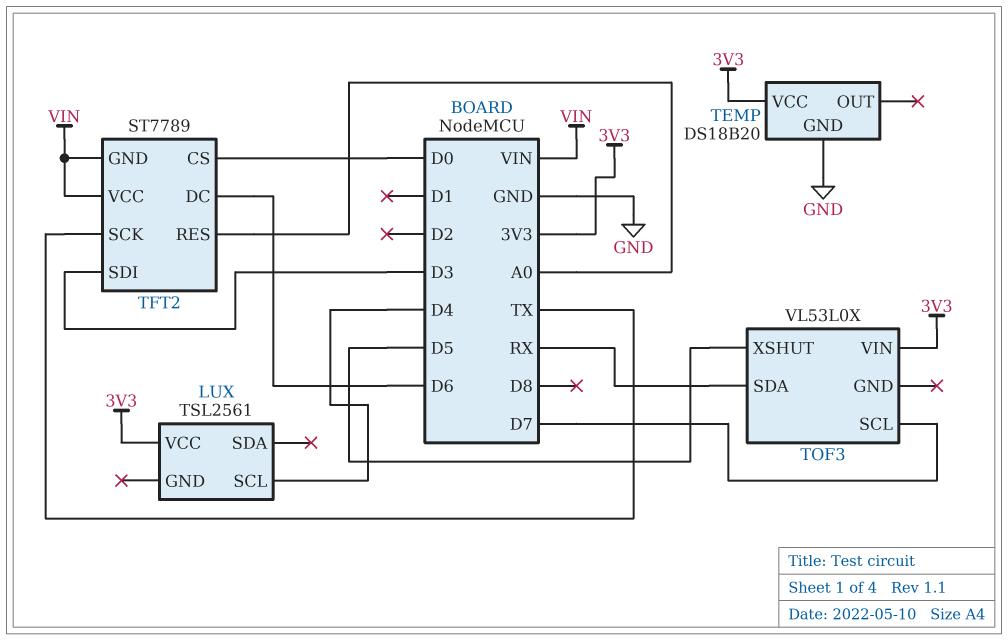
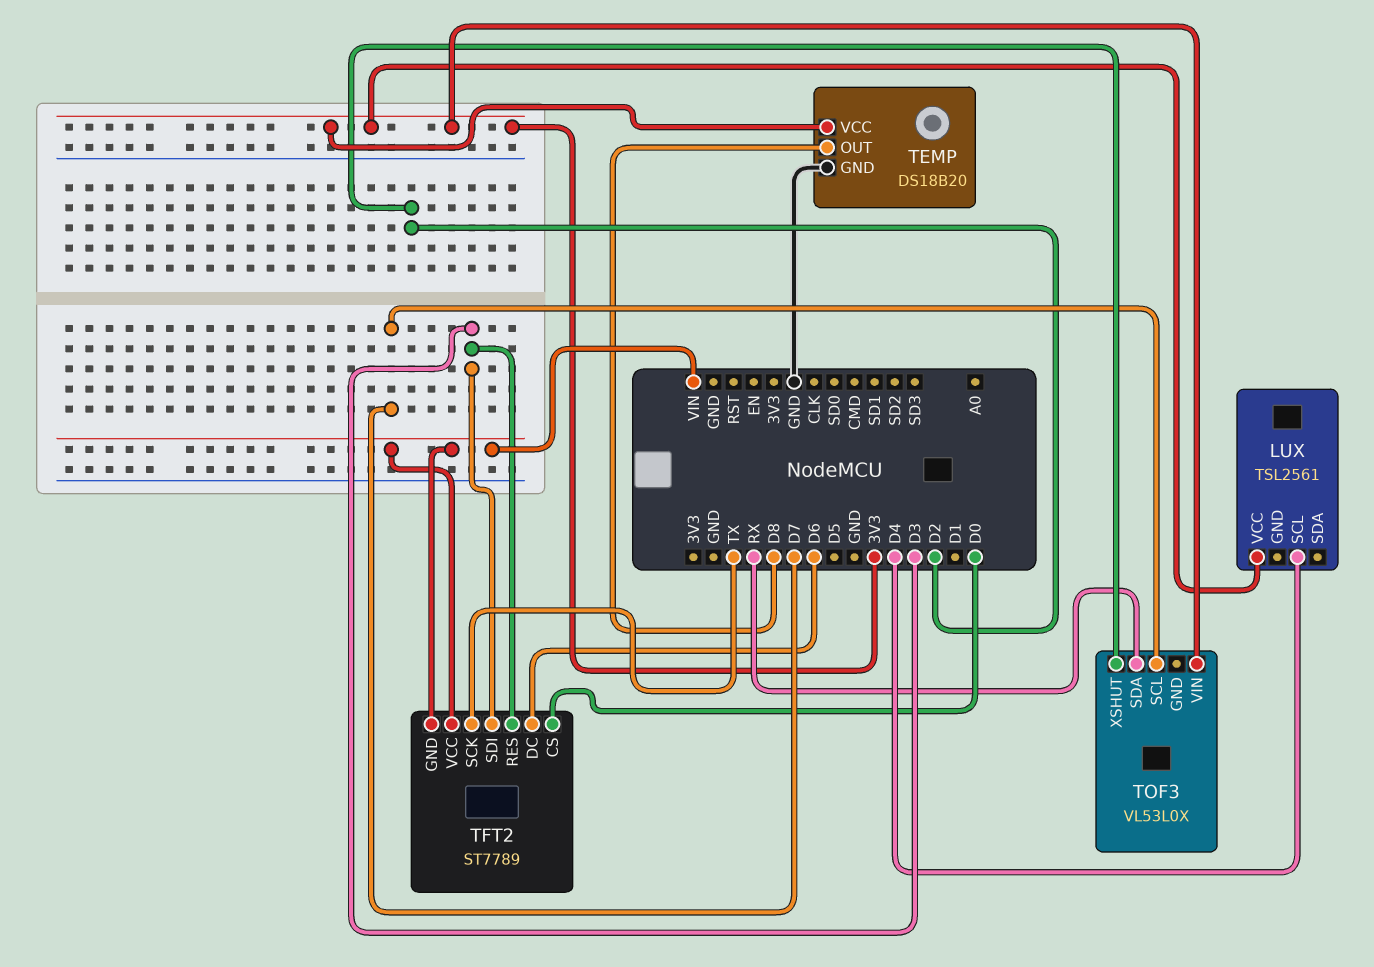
TEMP pin OUT: none -> D8
TFT2 pin RES: A0 -> D3
TOF3 pin XSHUT: D5 -> D2

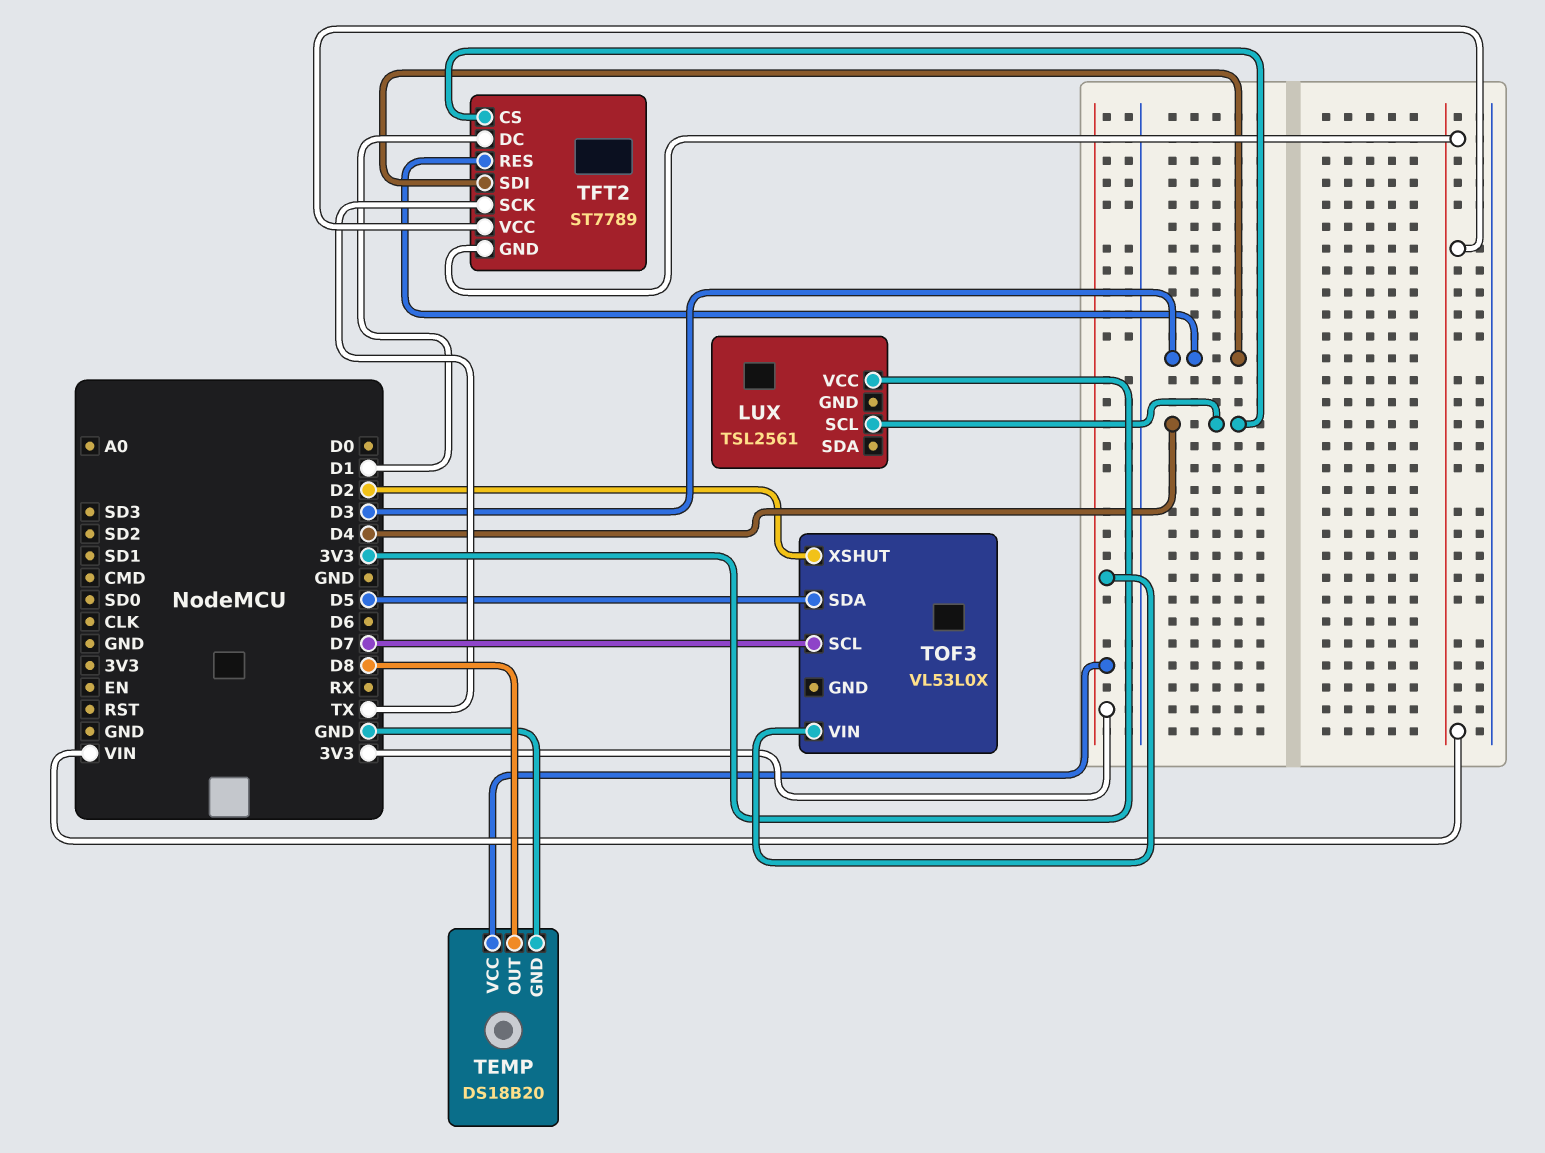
TFT2 pin CS: D0 -> D4
TFT2 pin DC: D6 -> D1
TOF3 pin SDA: RX -> D5

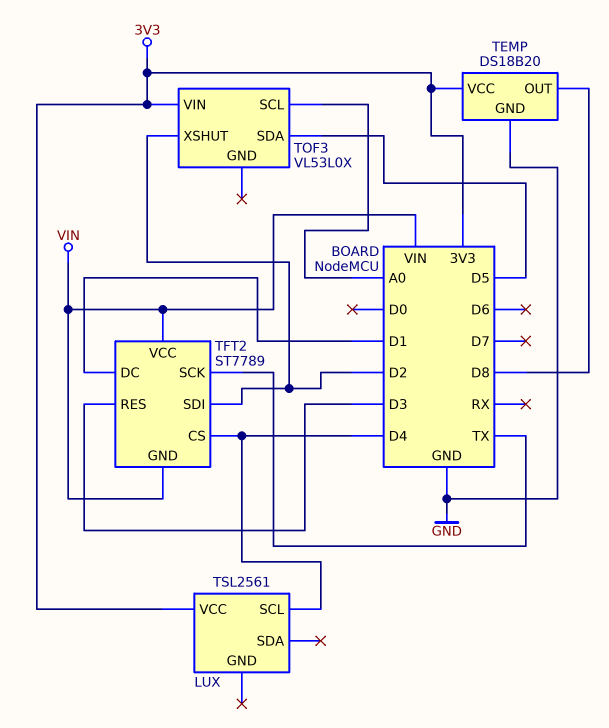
TFT2 pin SDI: D3 -> D2
TOF3 pin SCL: D7 -> A0

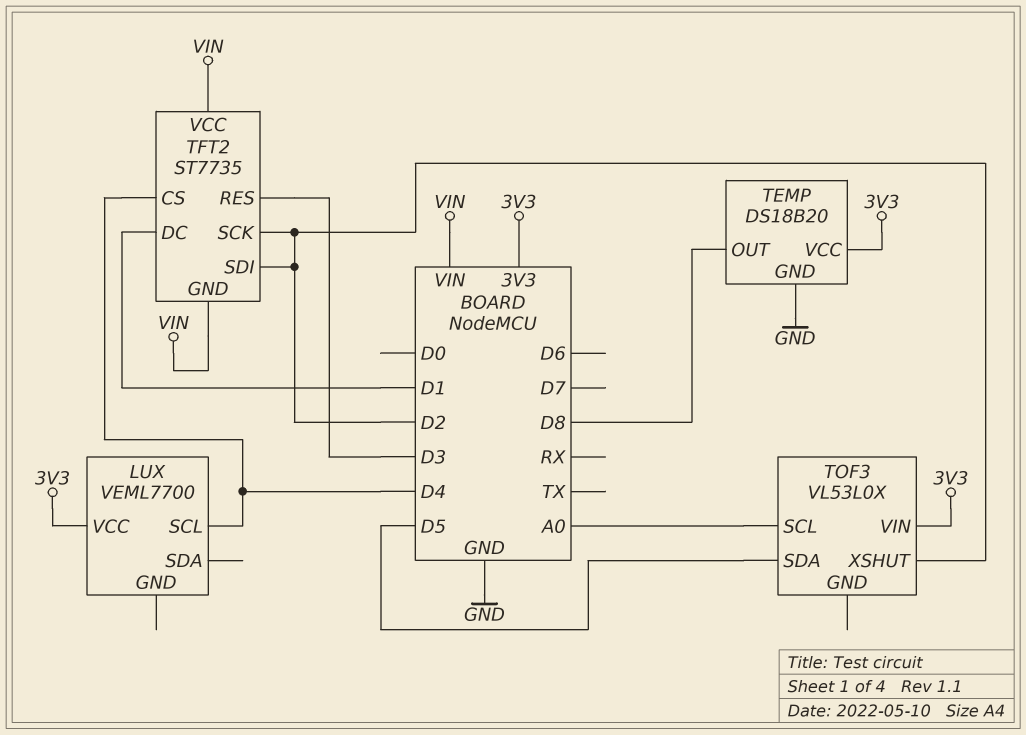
LUX: TSL2561 -> VEML7700
TFT2: ST7789 -> ST7735
TFT2 pin SCK: TX -> D2

